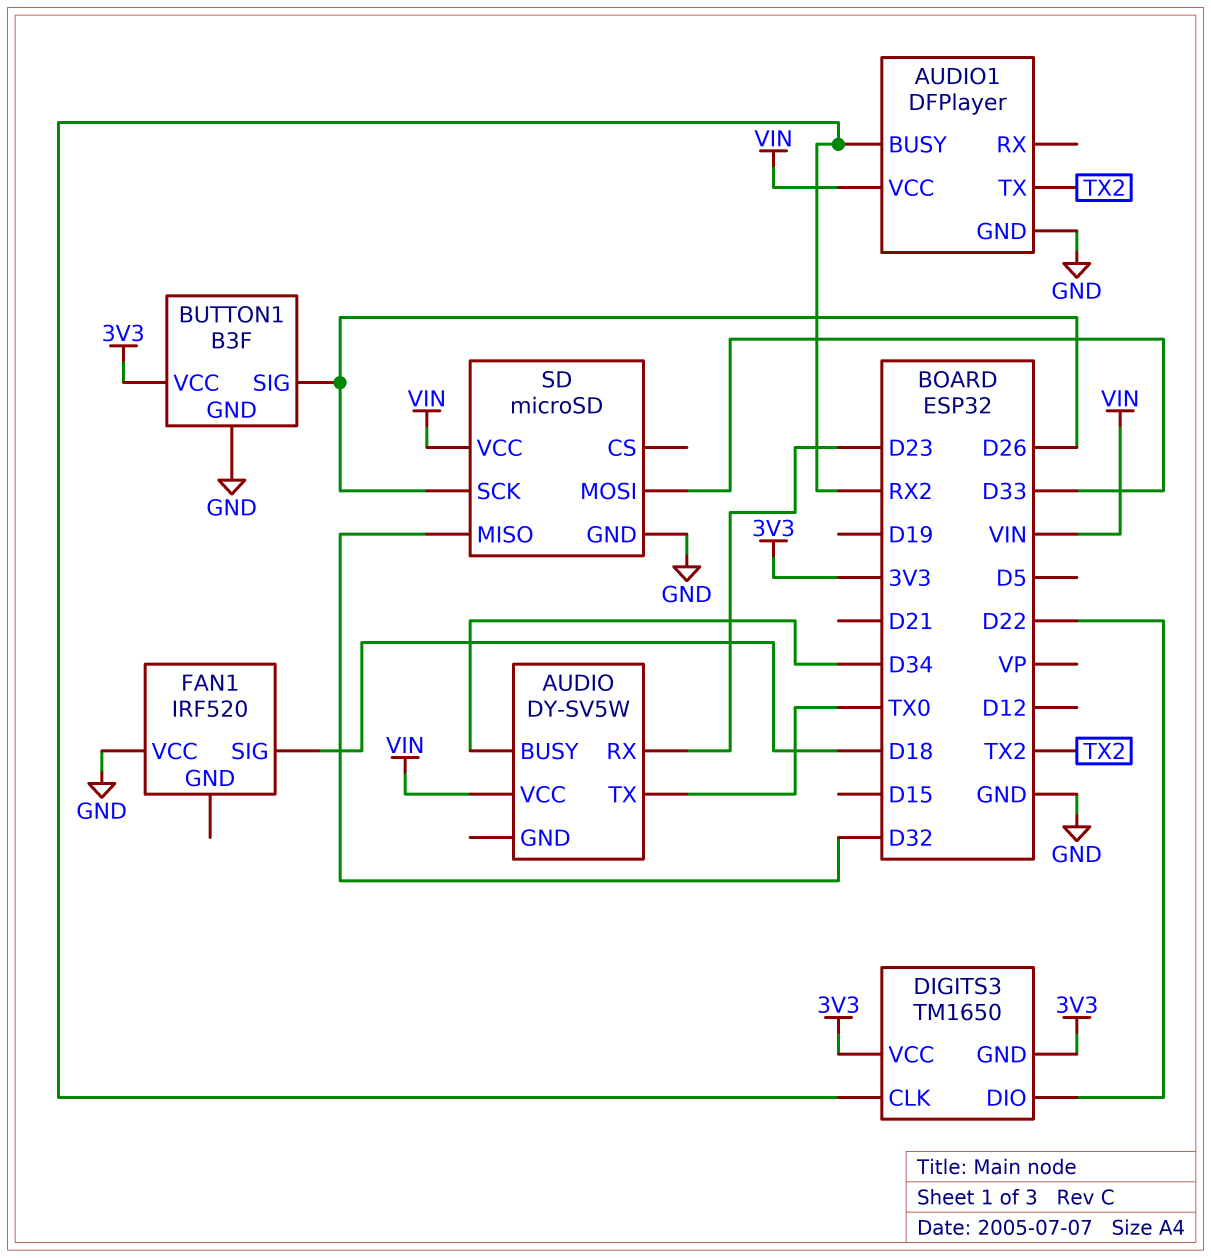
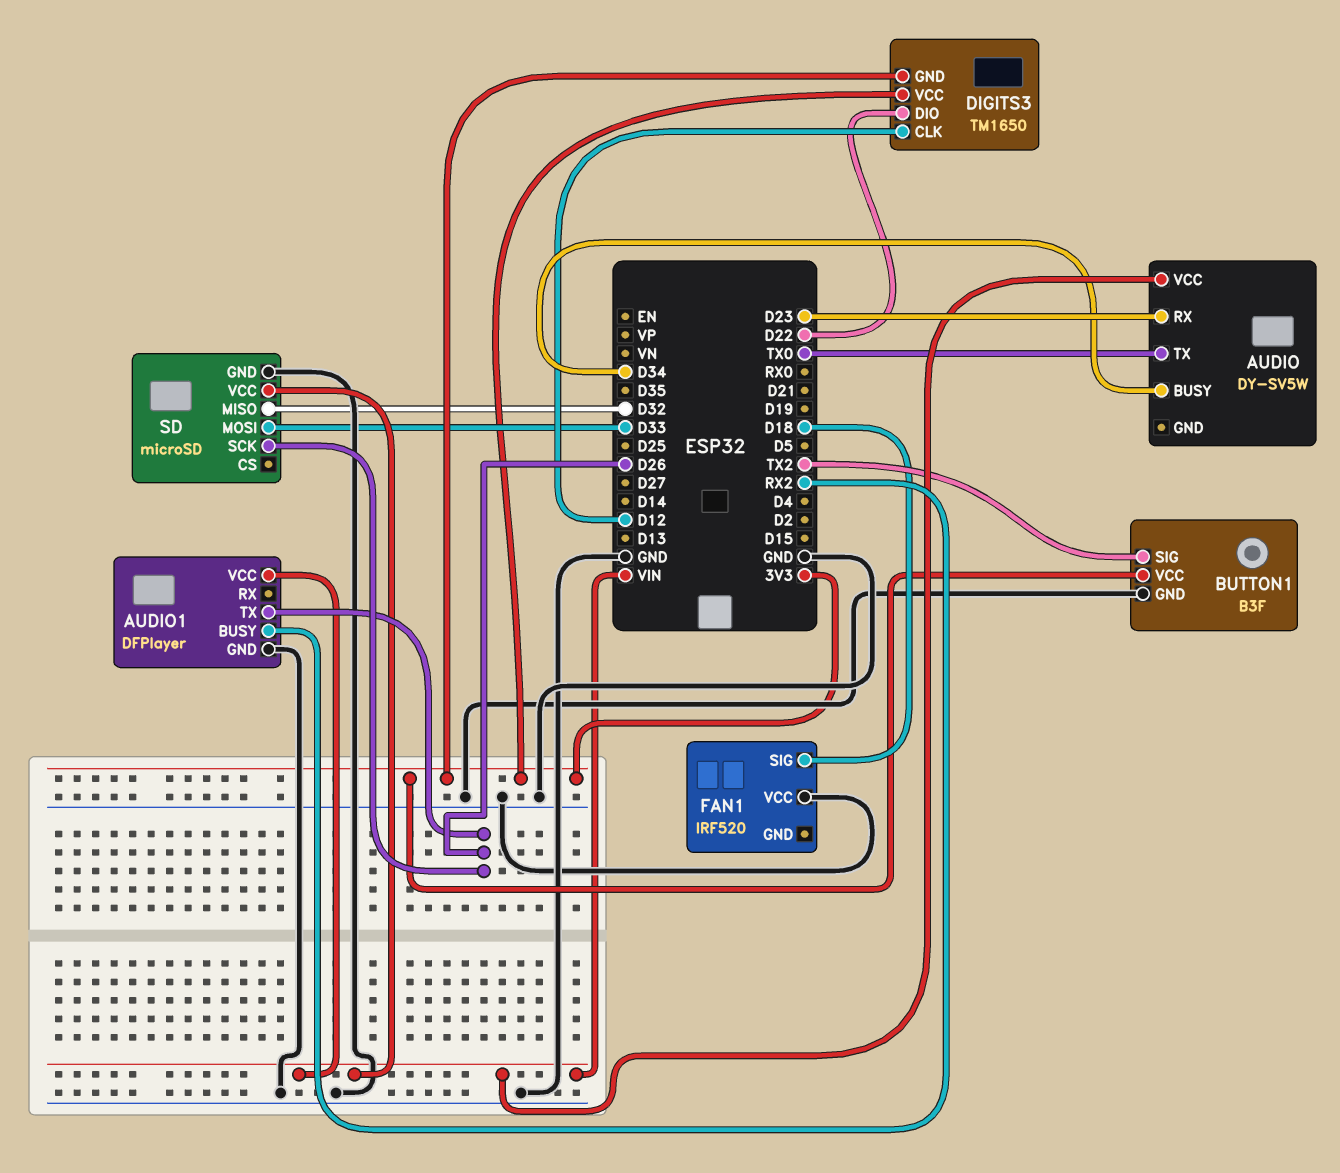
AUDIO1 pin TX: TX2 -> D26
BUTTON1 pin SIG: D26 -> TX2
DIGITS3 pin CLK: RX2 -> D12

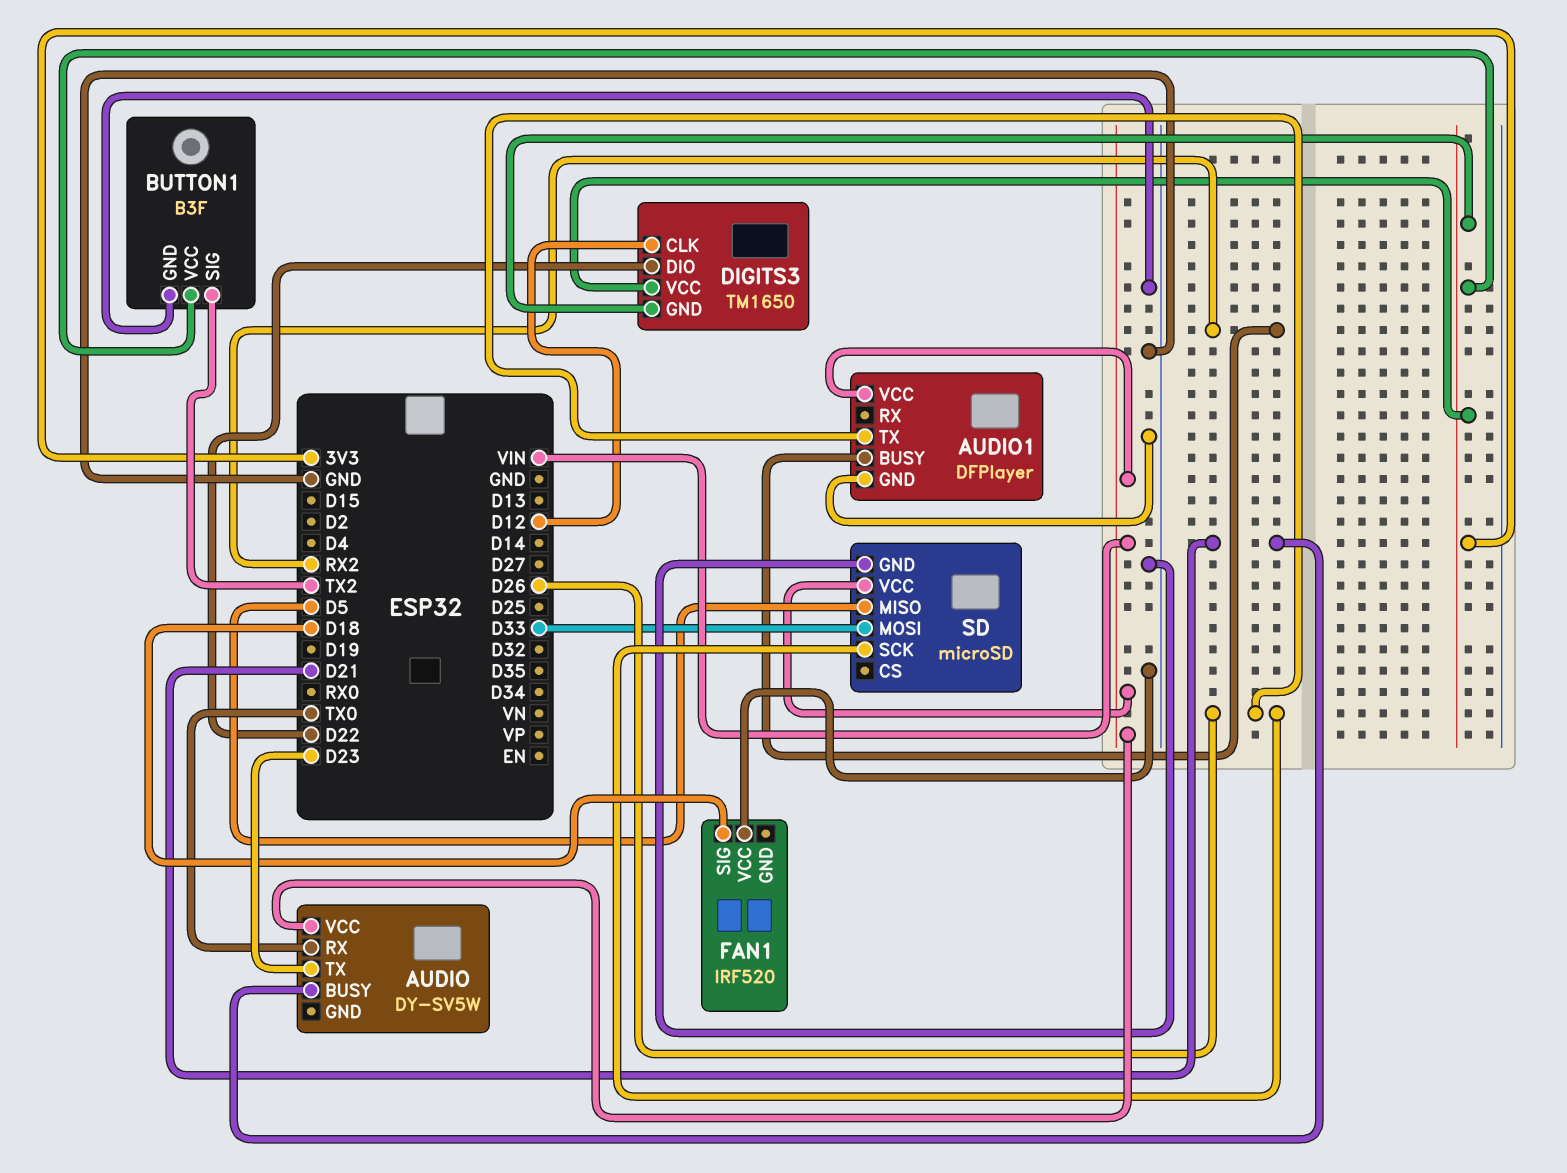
AUDIO pin BUSY: D34 -> D21
AUDIO pin RX: D23 -> TX0
AUDIO pin TX: TX0 -> D23
SD pin MISO: D32 -> D5

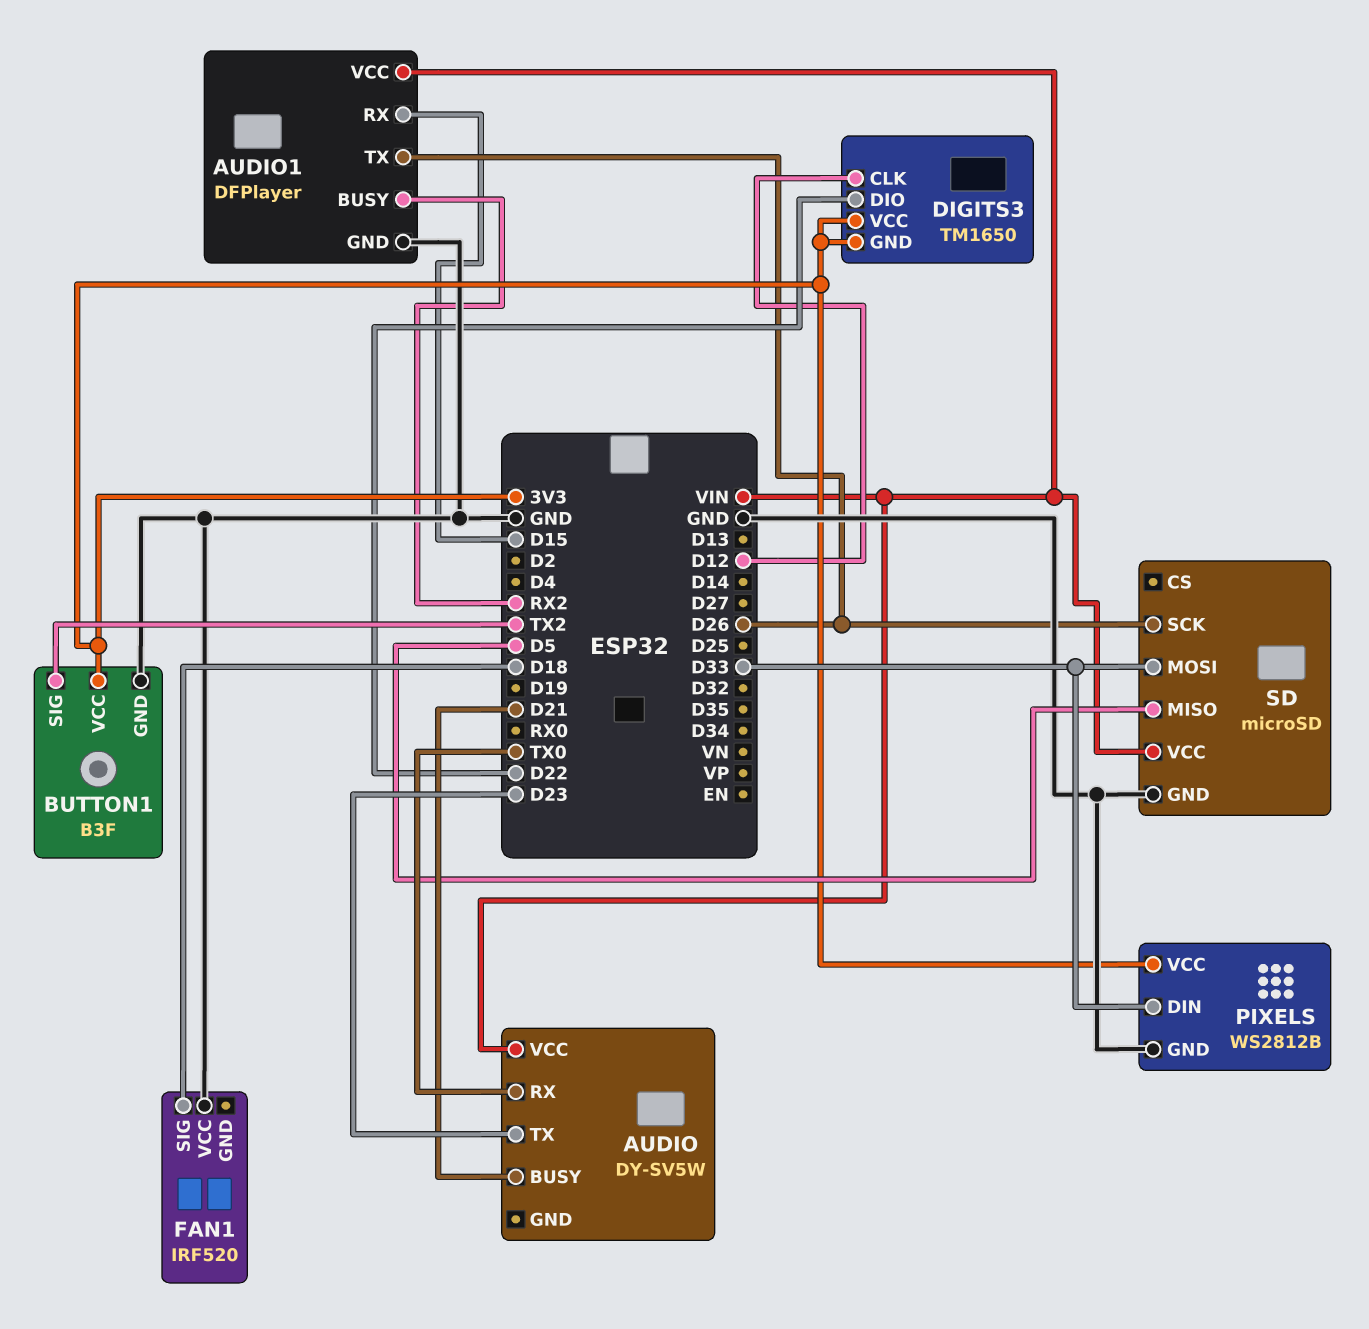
AUDIO1 pin RX: none -> D15
PIXELS: none -> WS2812B
PIXELS pin DIN: none -> D33
PIXELS pin GND: none -> GND
PIXELS pin VCC: none -> 3V3

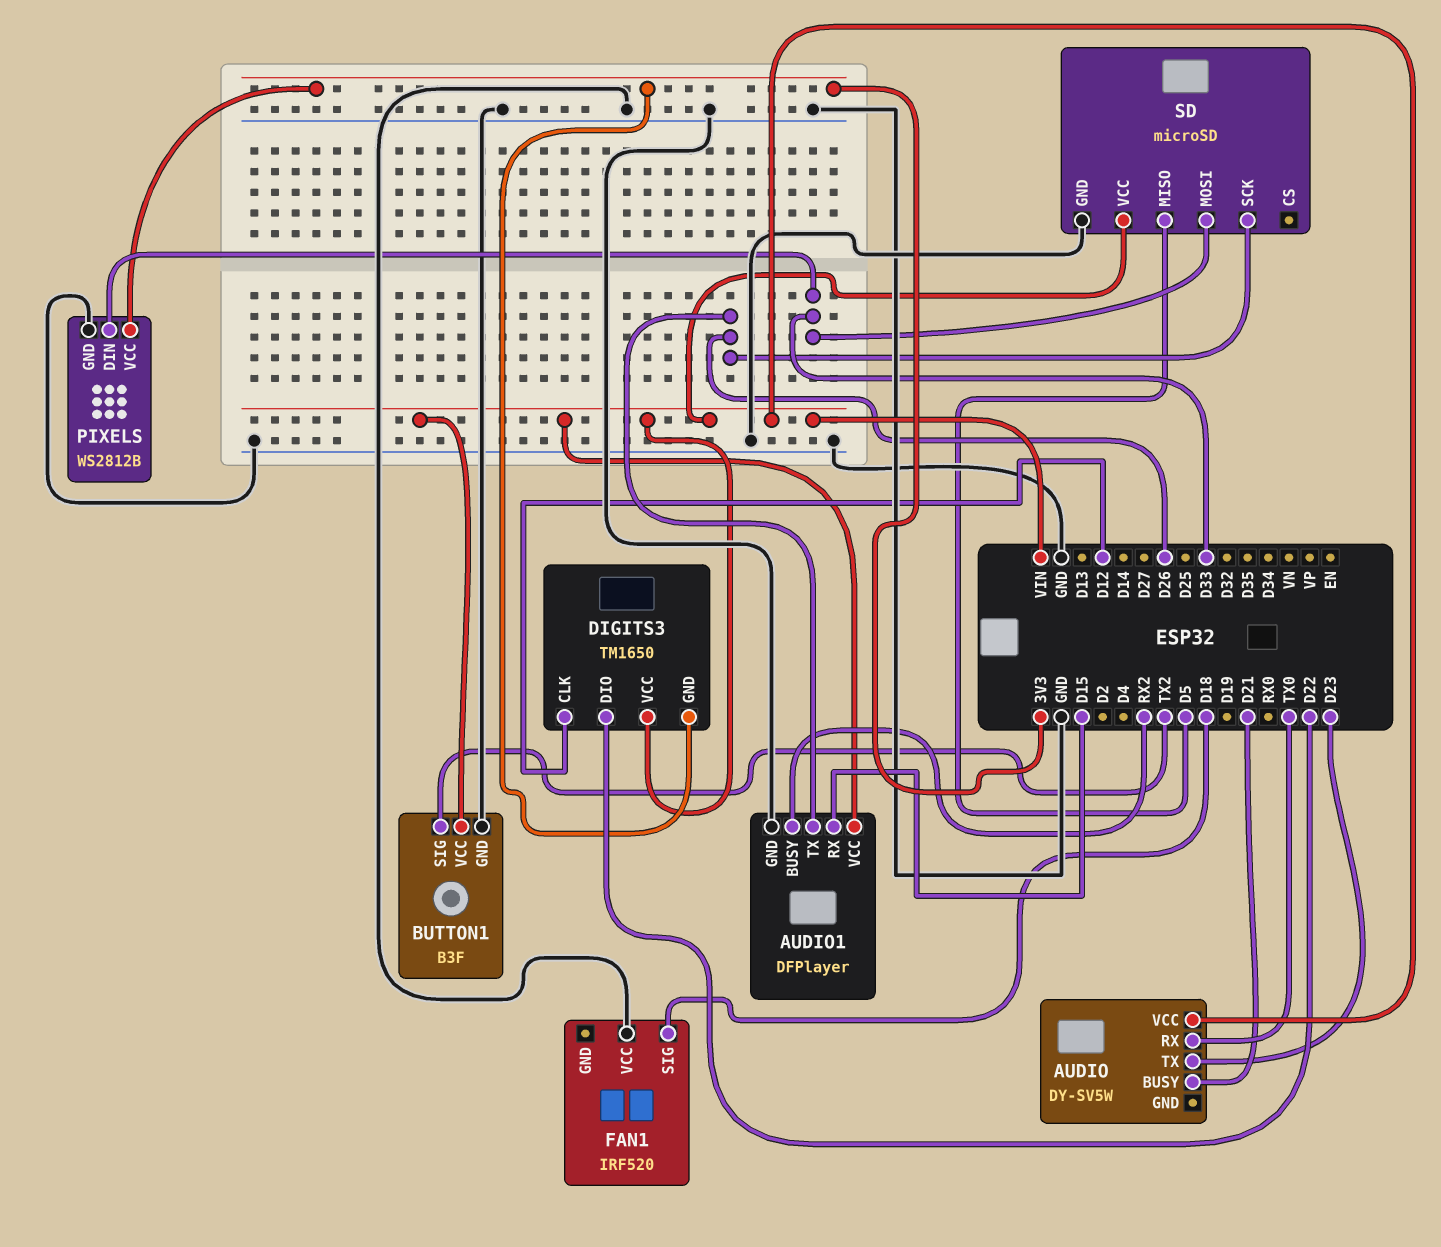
BUTTON1 pin VCC: 3V3 -> VIN
DIGITS3 pin VCC: 3V3 -> VIN

